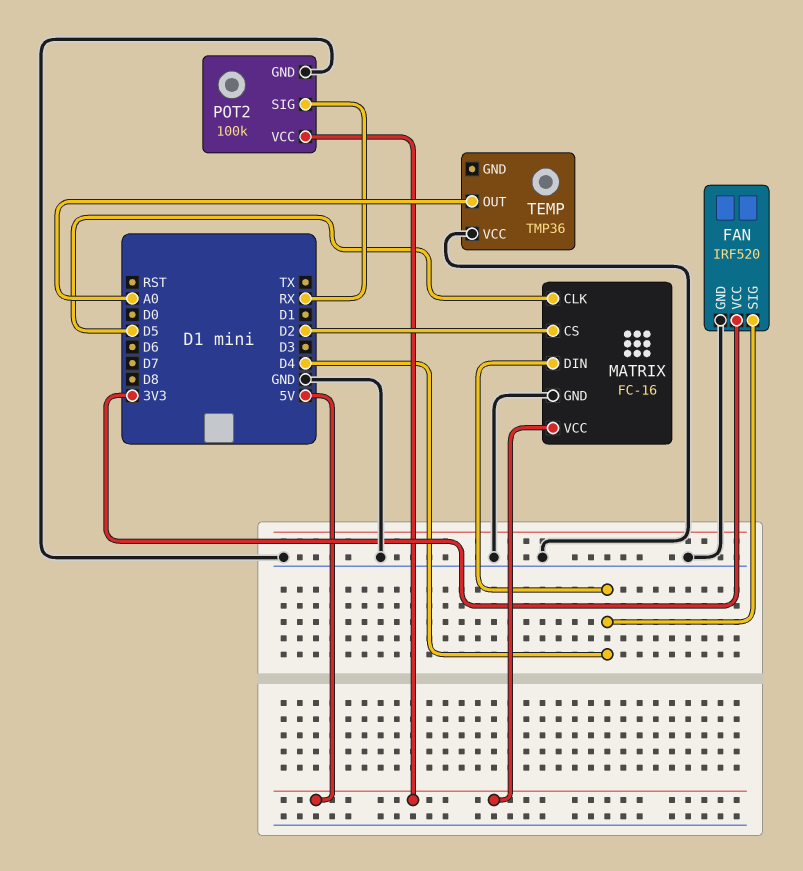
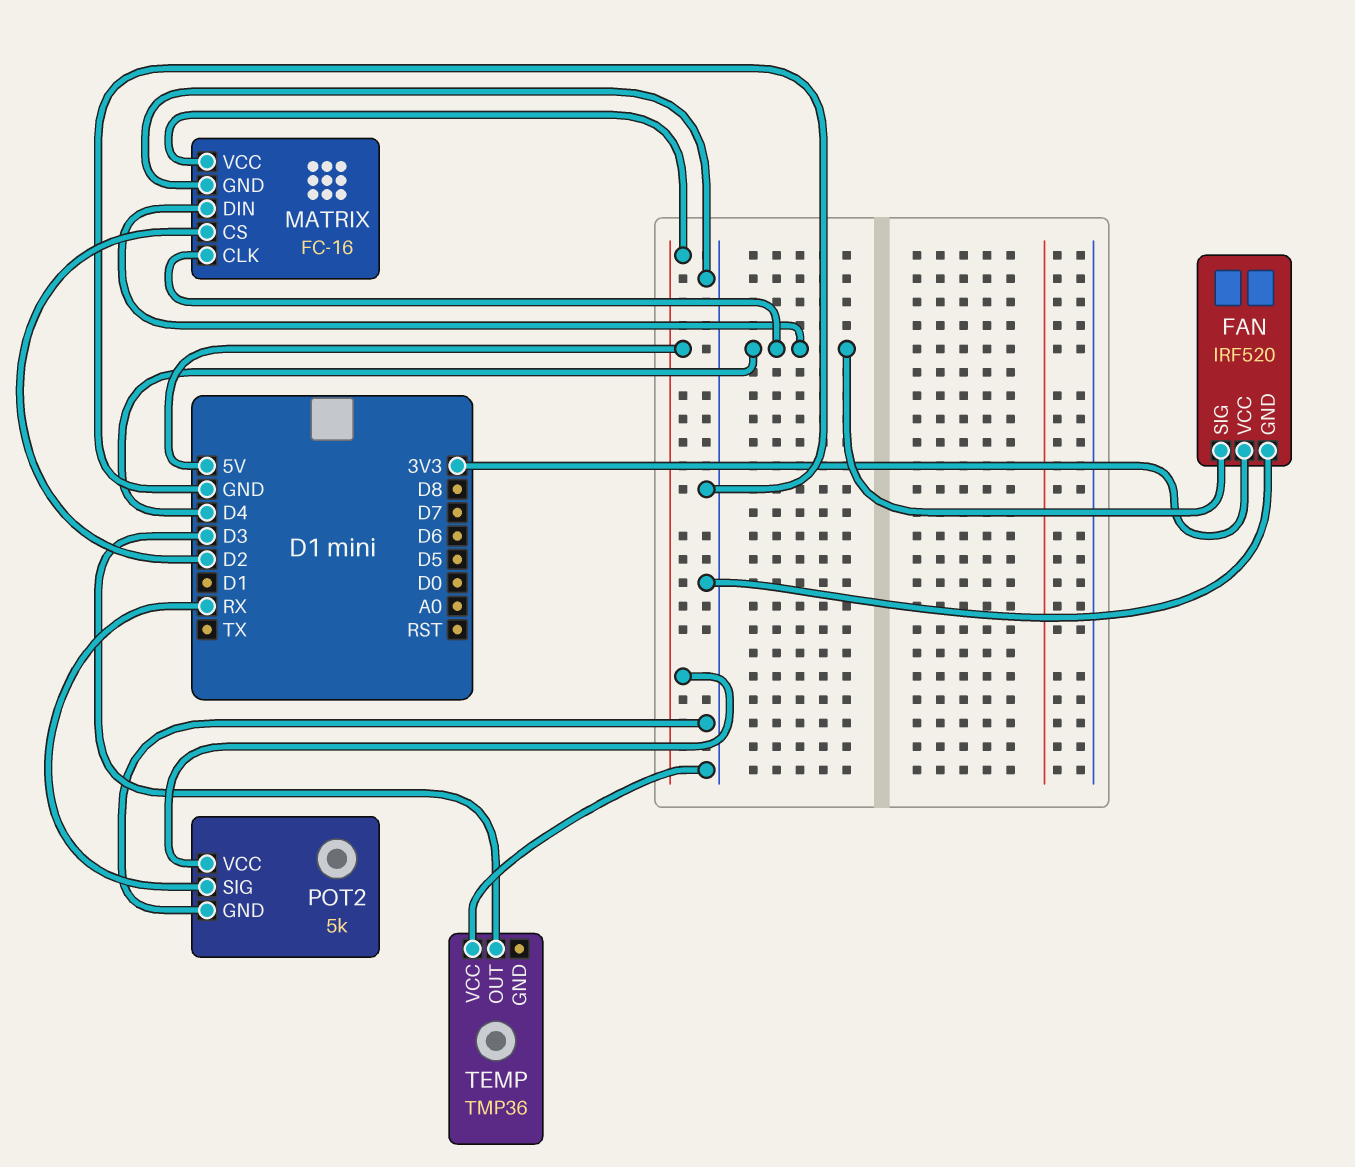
MATRIX pin CLK: D5 -> D4
POT2: 100k -> 5k
TEMP pin OUT: A0 -> D3

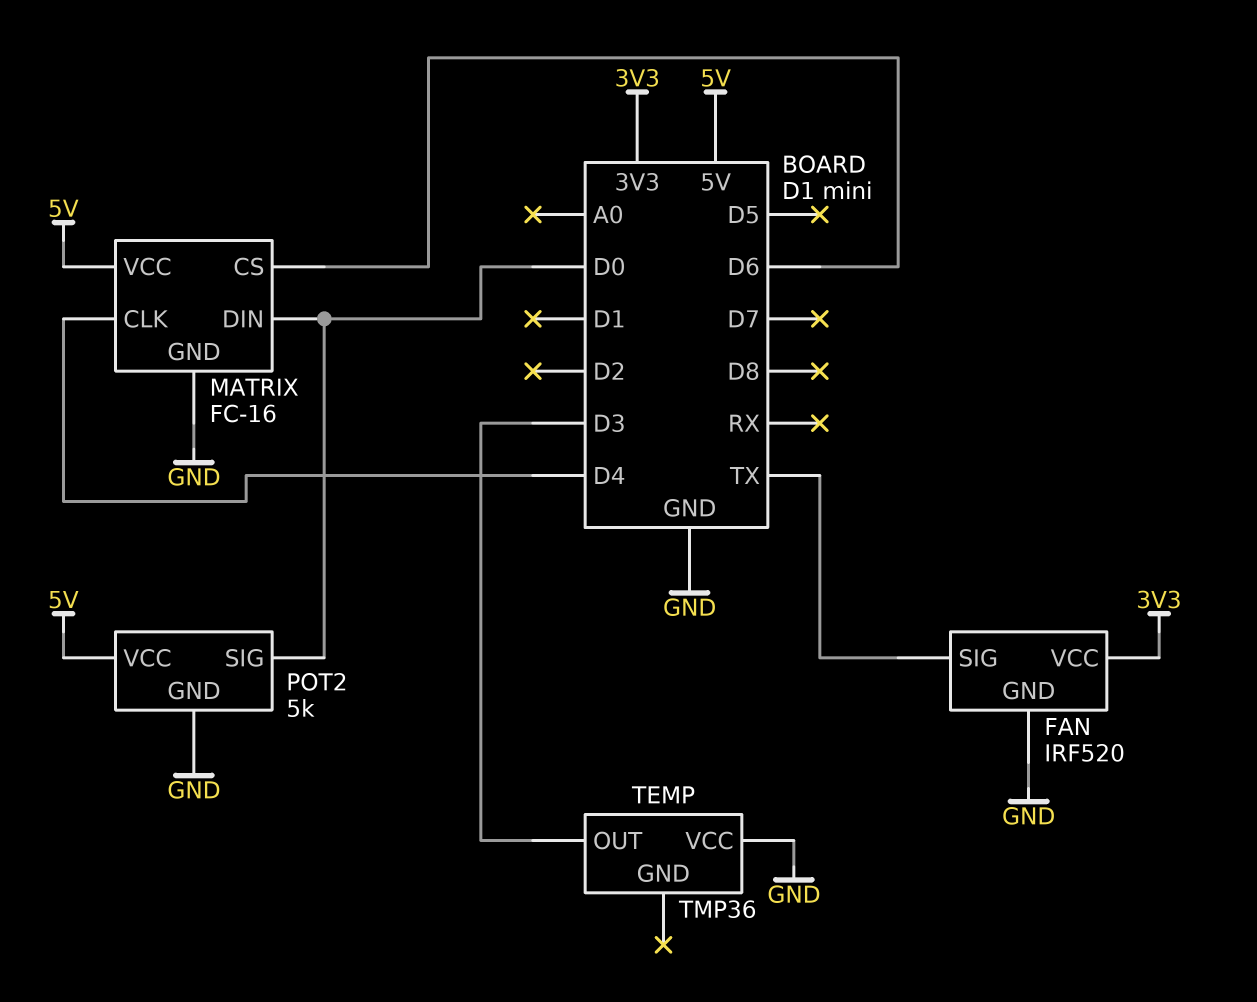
FAN pin SIG: D4 -> TX
MATRIX pin CS: D2 -> D6
MATRIX pin DIN: D4 -> D0
POT2 pin SIG: RX -> D0

